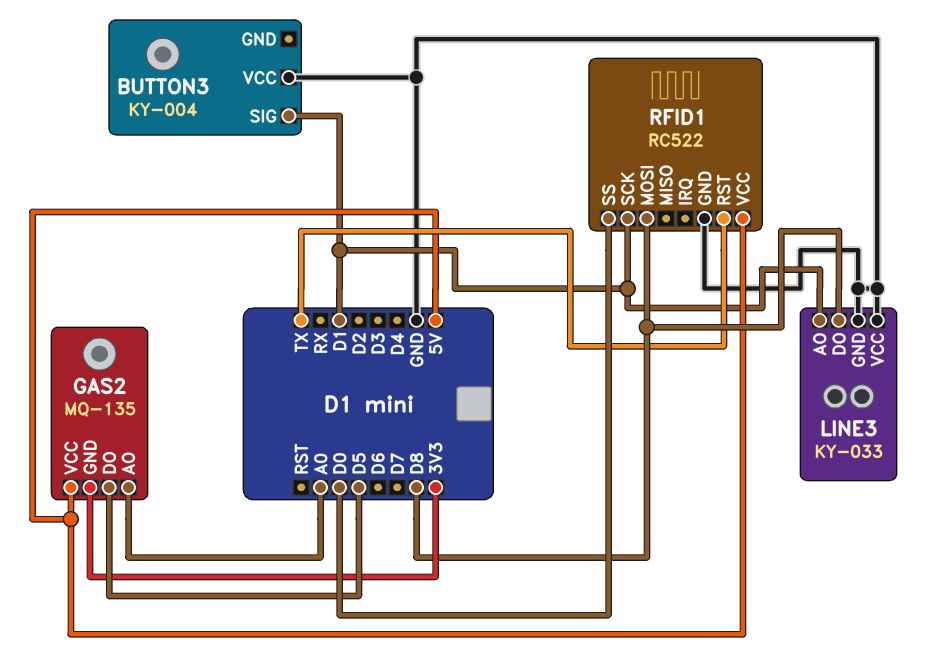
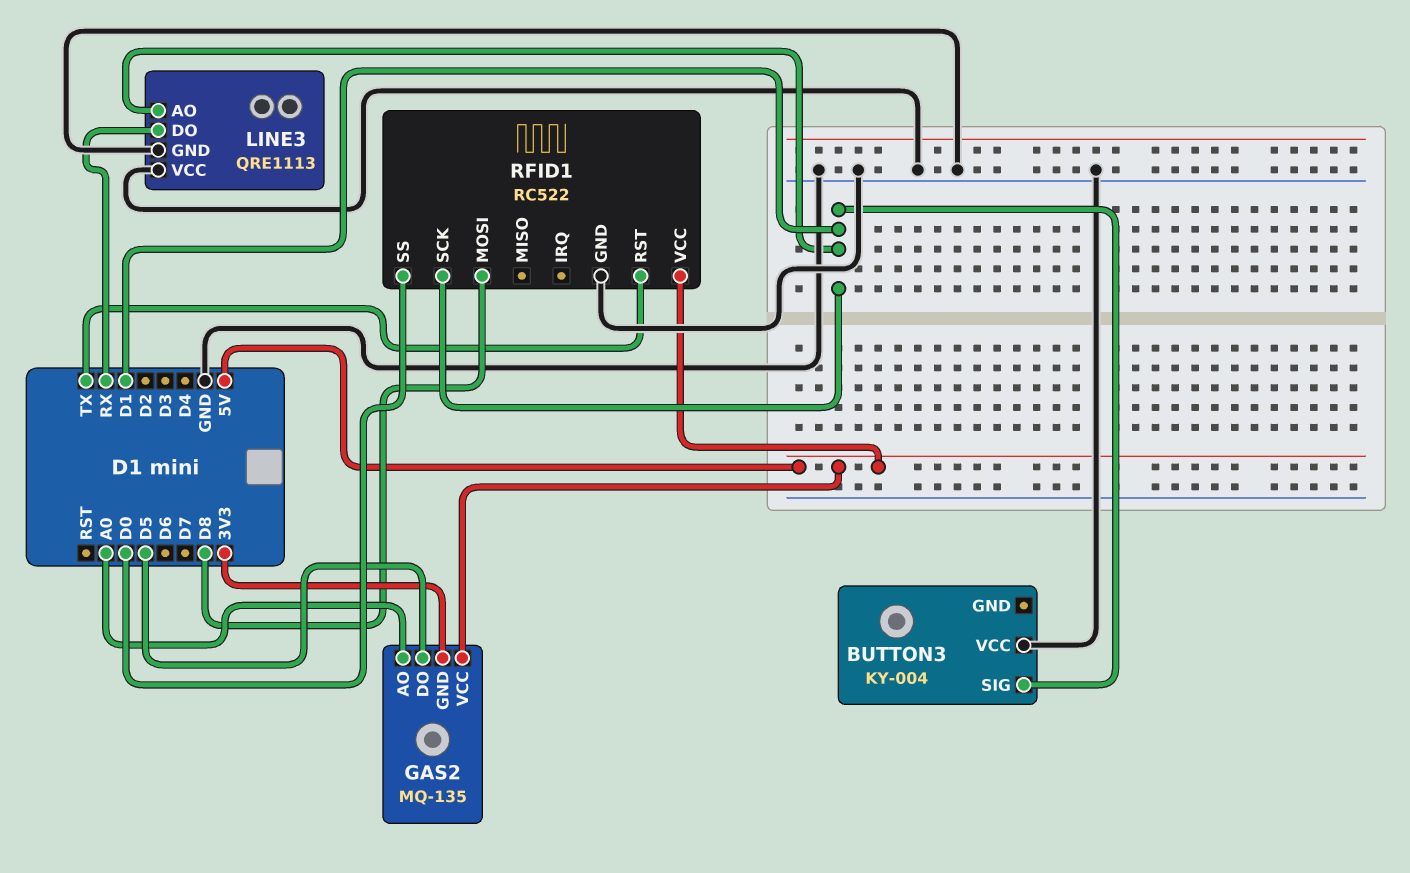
LINE3: KY-033 -> QRE1113
LINE3 pin DO: D8 -> RX

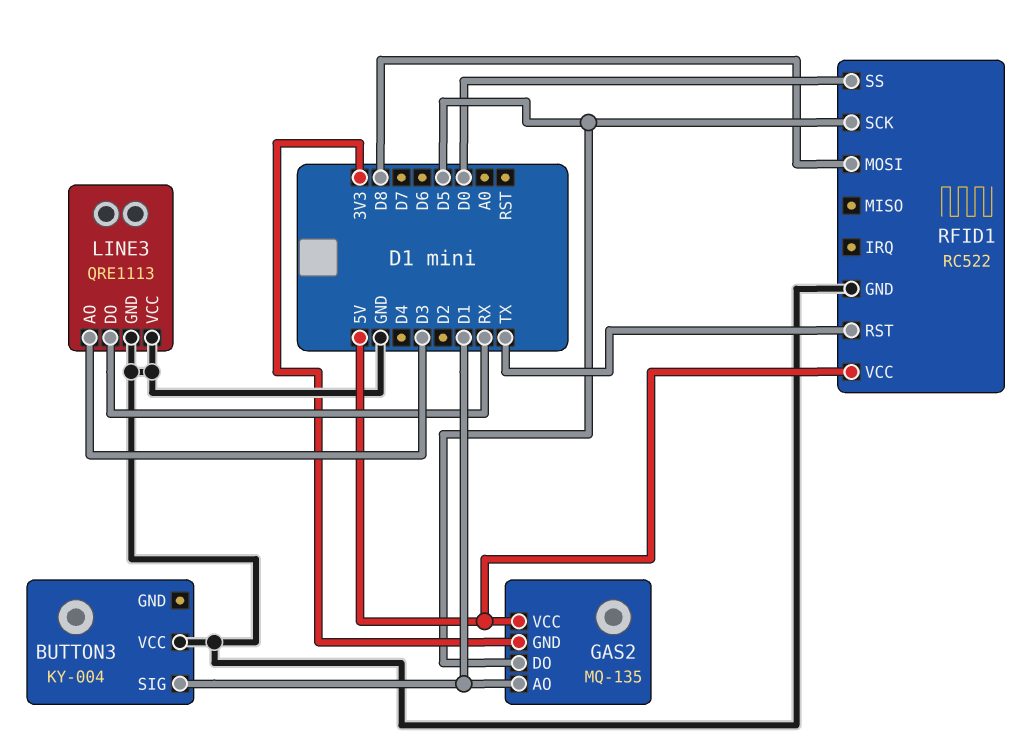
GAS2 pin AO: A0 -> D1
LINE3 pin AO: D1 -> D3
RFID1 pin SCK: D1 -> D5

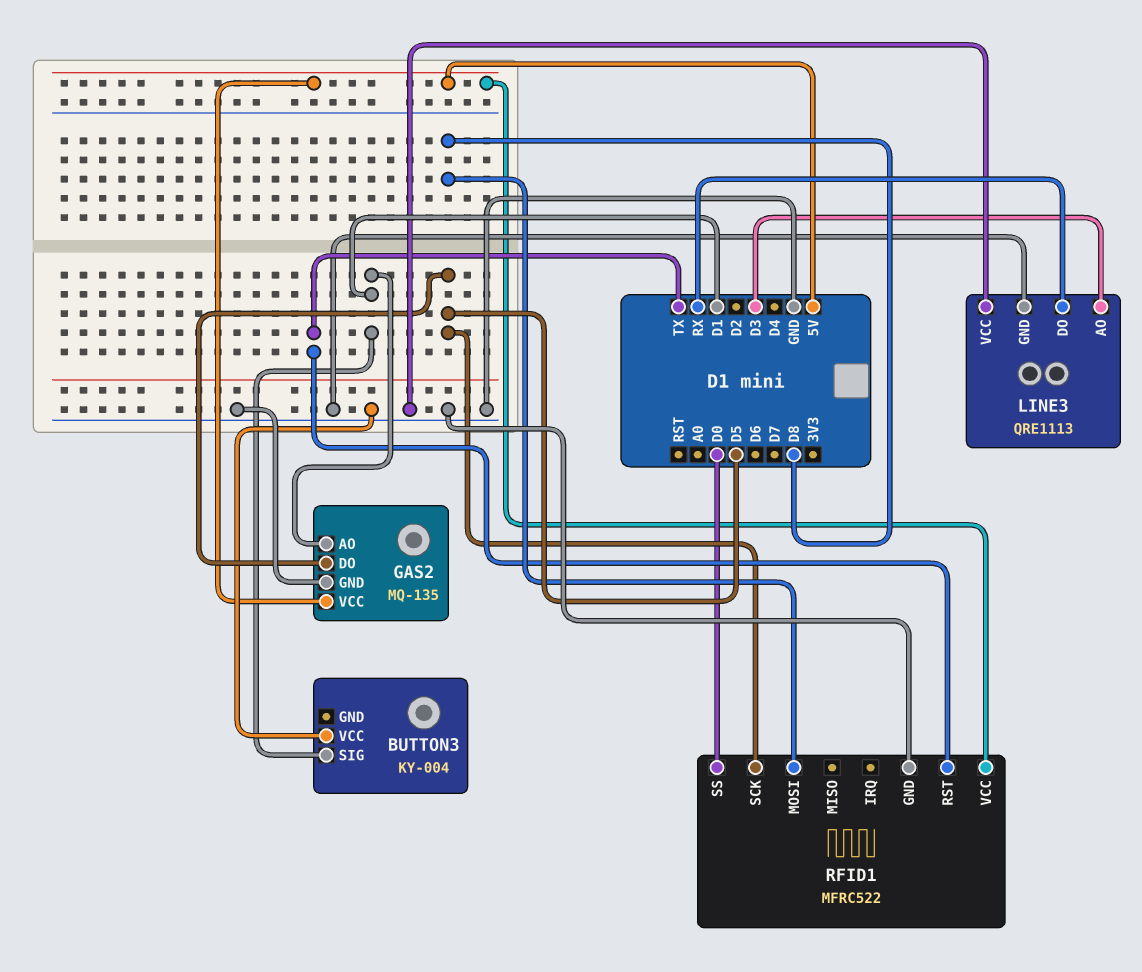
GAS2 pin GND: 3V3 -> GND
RFID1: RC522 -> MFRC522

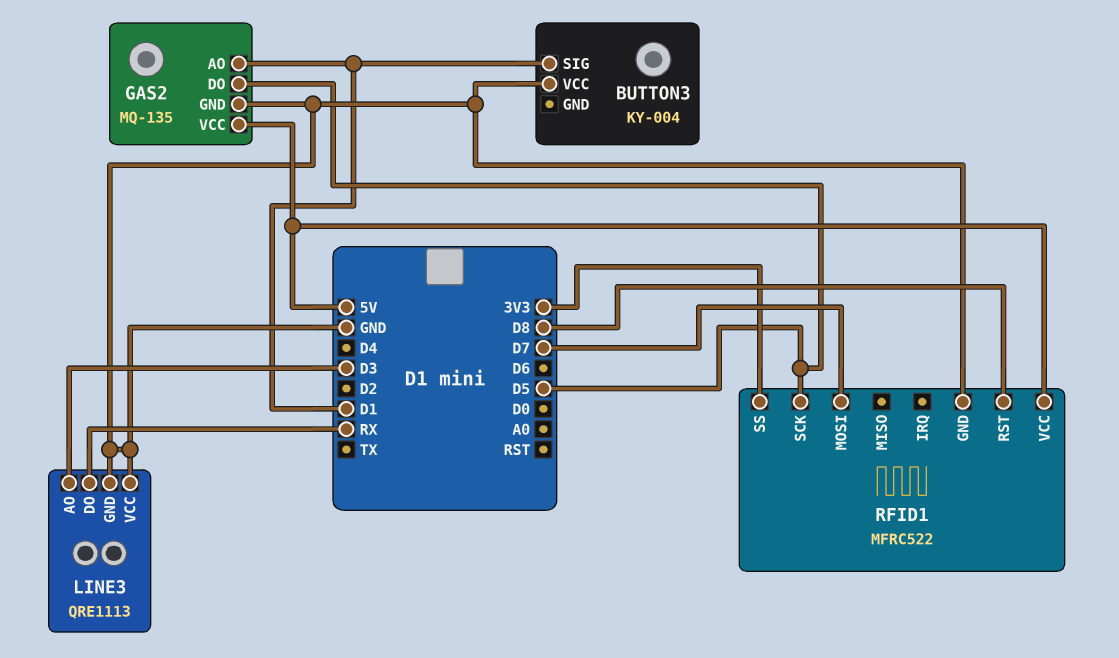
RFID1 pin MOSI: D8 -> D7
RFID1 pin RST: TX -> D8
RFID1 pin SS: D0 -> 3V3

